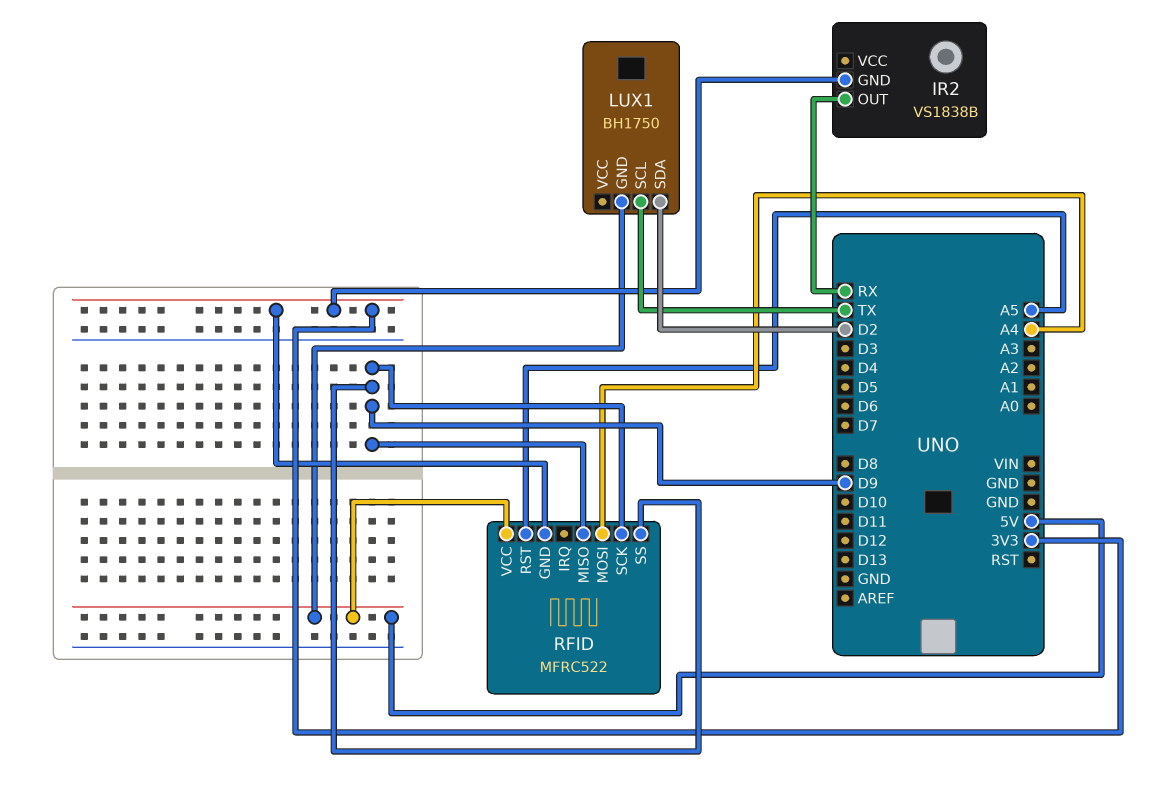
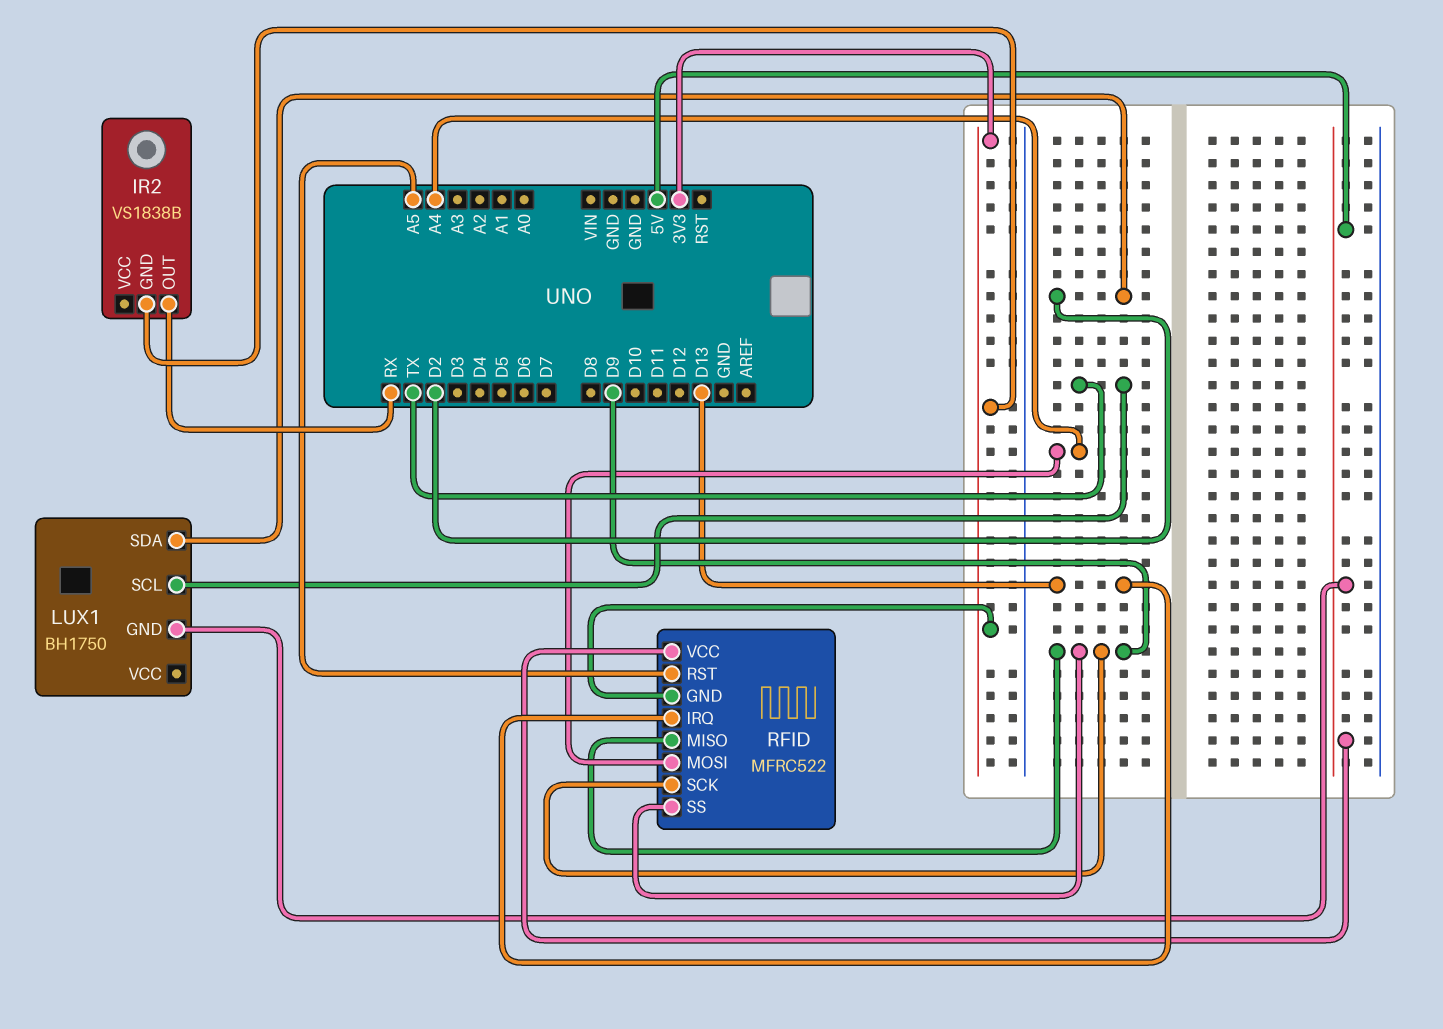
RFID pin IRQ: none -> D13

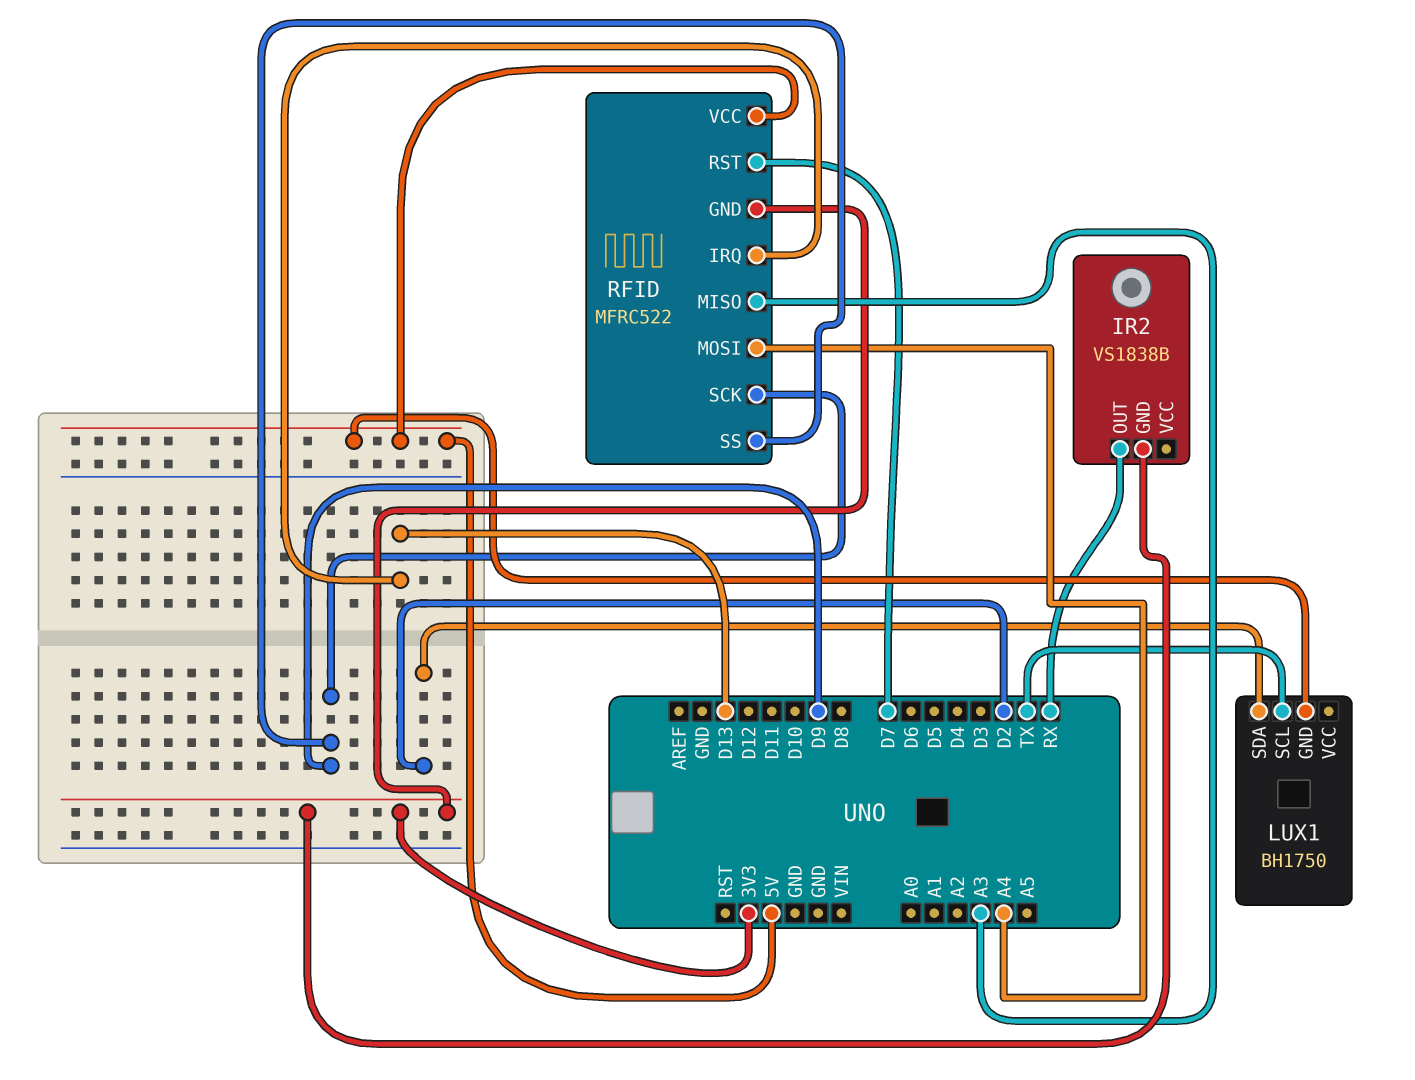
RFID pin MISO: D9 -> A3
RFID pin RST: A5 -> D7

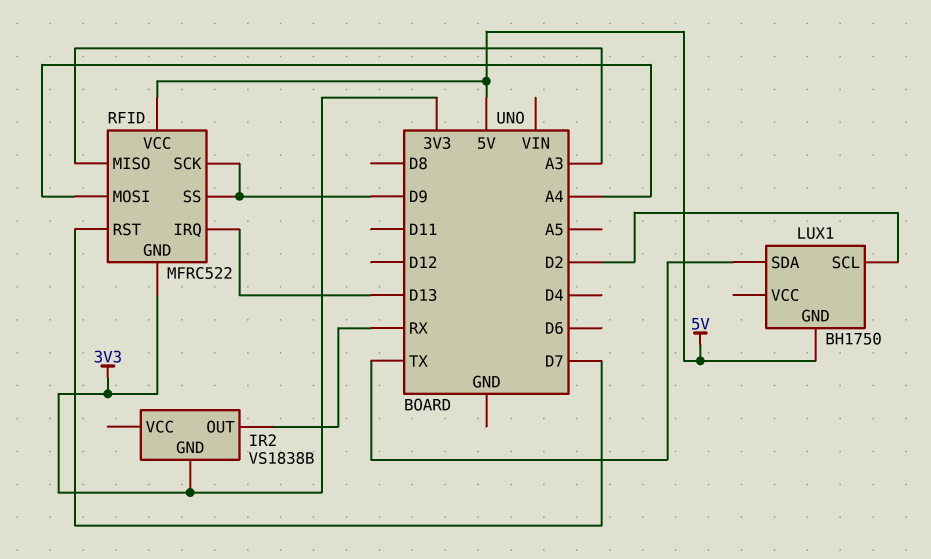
LUX1 pin SCL: TX -> D2
LUX1 pin SDA: D2 -> TX

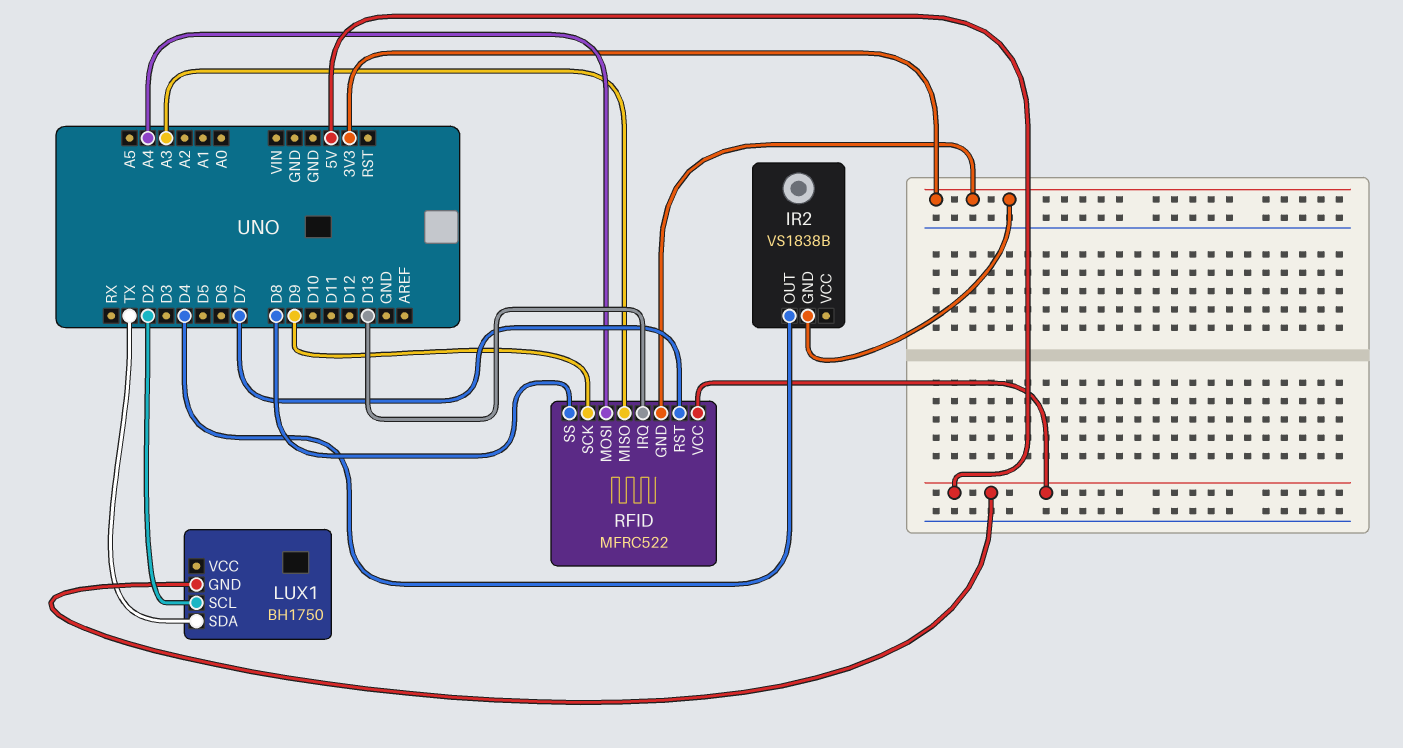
IR2 pin OUT: RX -> D4
RFID pin SS: D9 -> D8

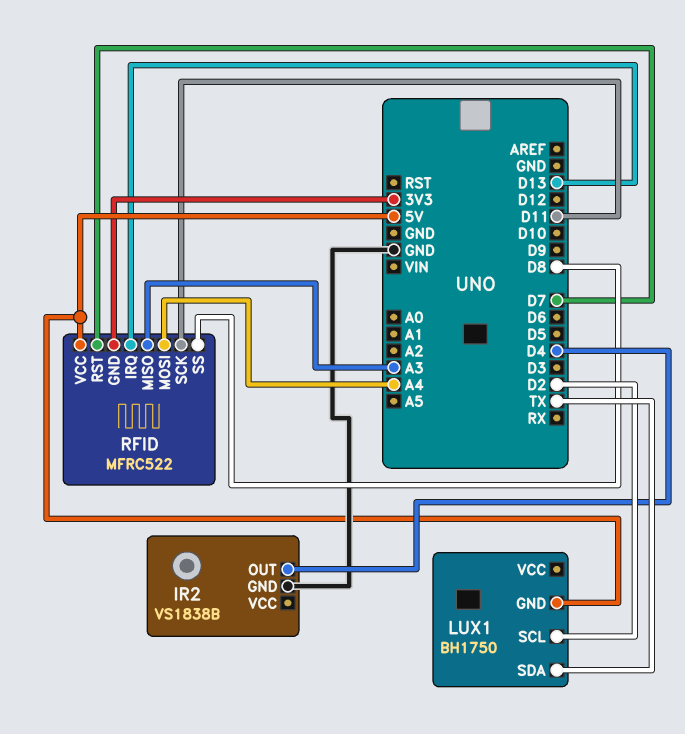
IR2 pin GND: 3V3 -> GND
RFID pin SCK: D9 -> D11

